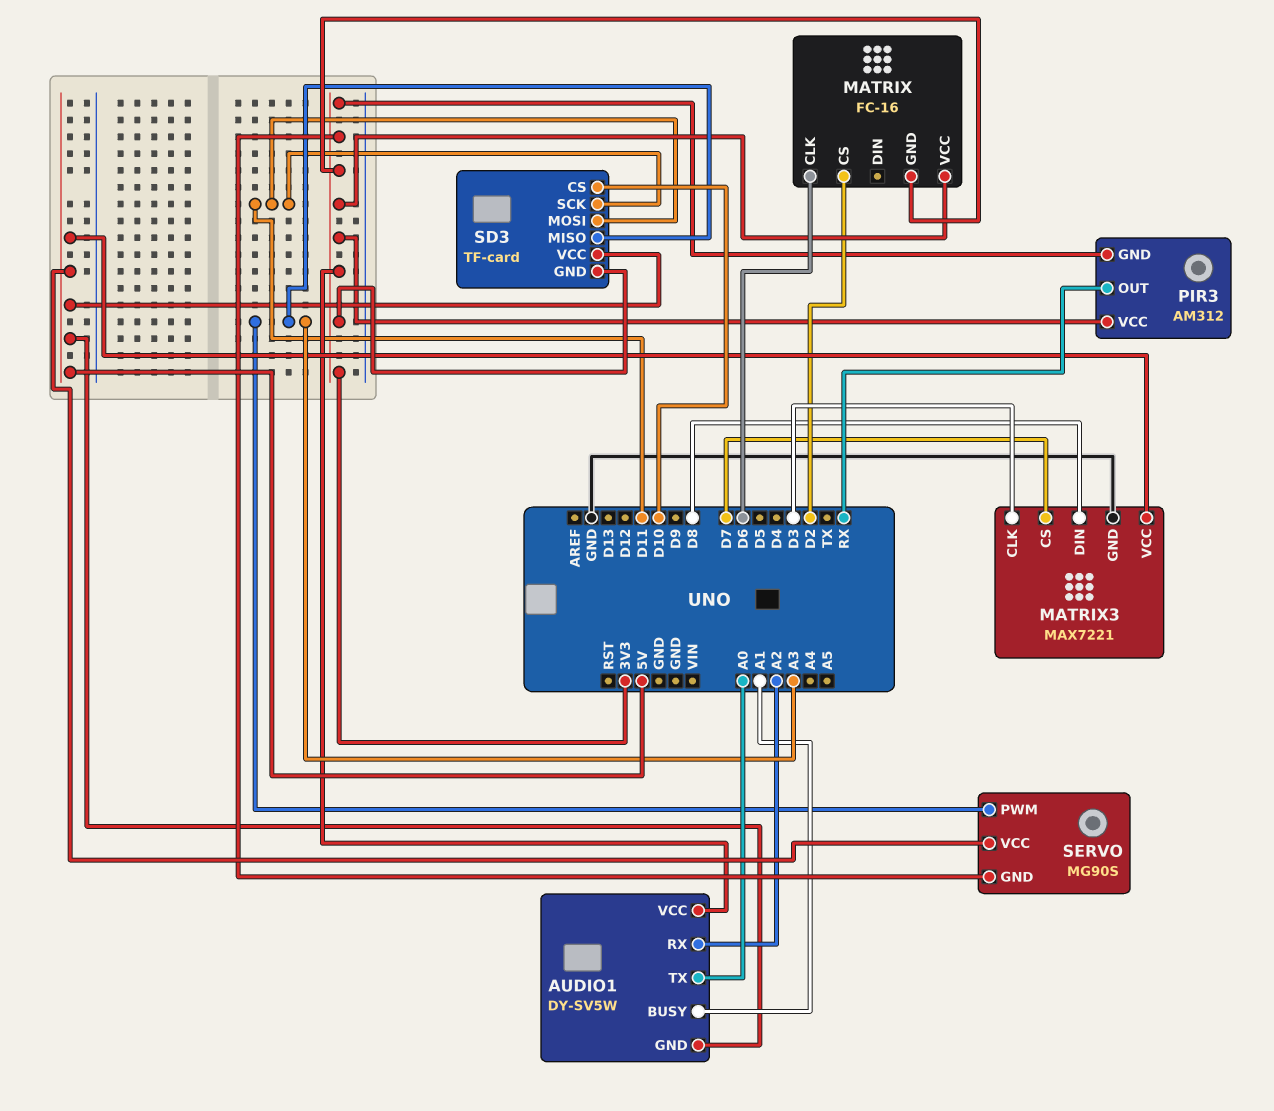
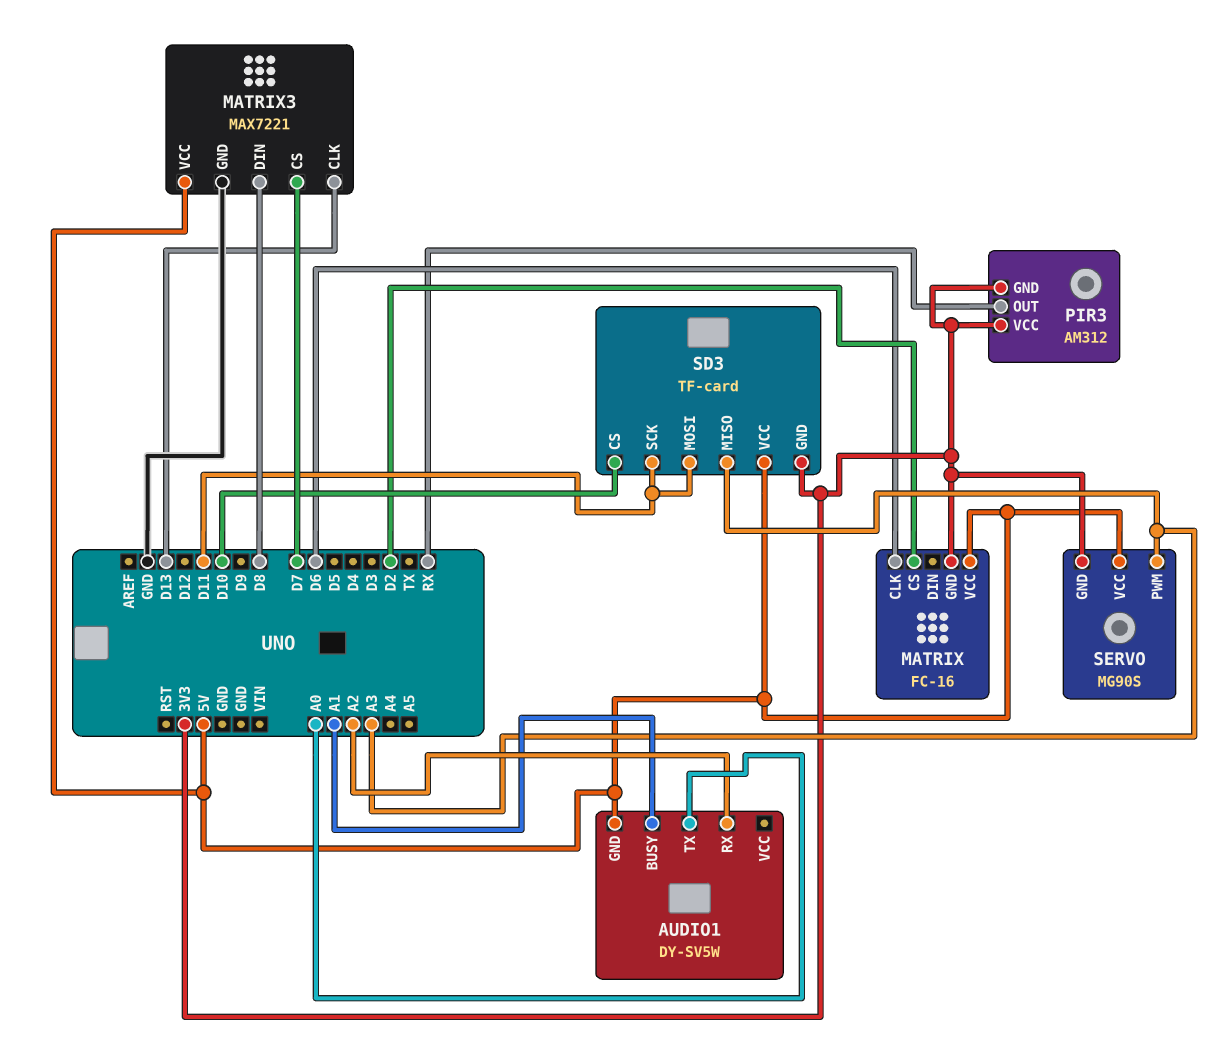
AUDIO1 pin VCC: 3V3 -> none
MATRIX pin VCC: 3V3 -> 5V
MATRIX3 pin CLK: D3 -> D13

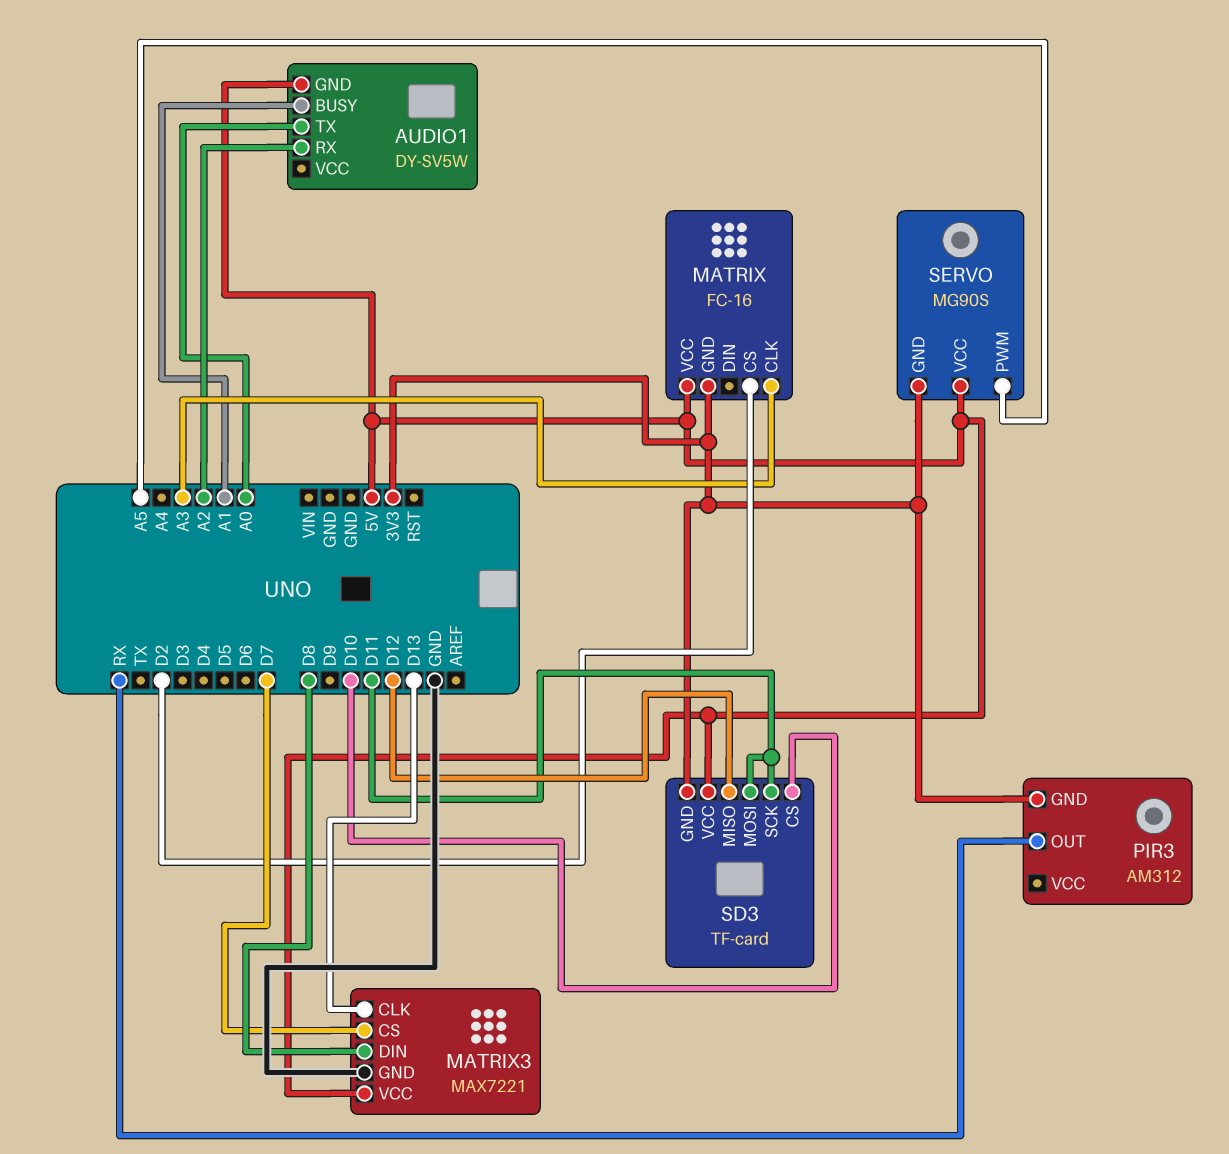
MATRIX pin CLK: D6 -> A3
PIR3 pin VCC: 3V3 -> none
SD3 pin MISO: A3 -> D12
SERVO pin PWM: A3 -> A5

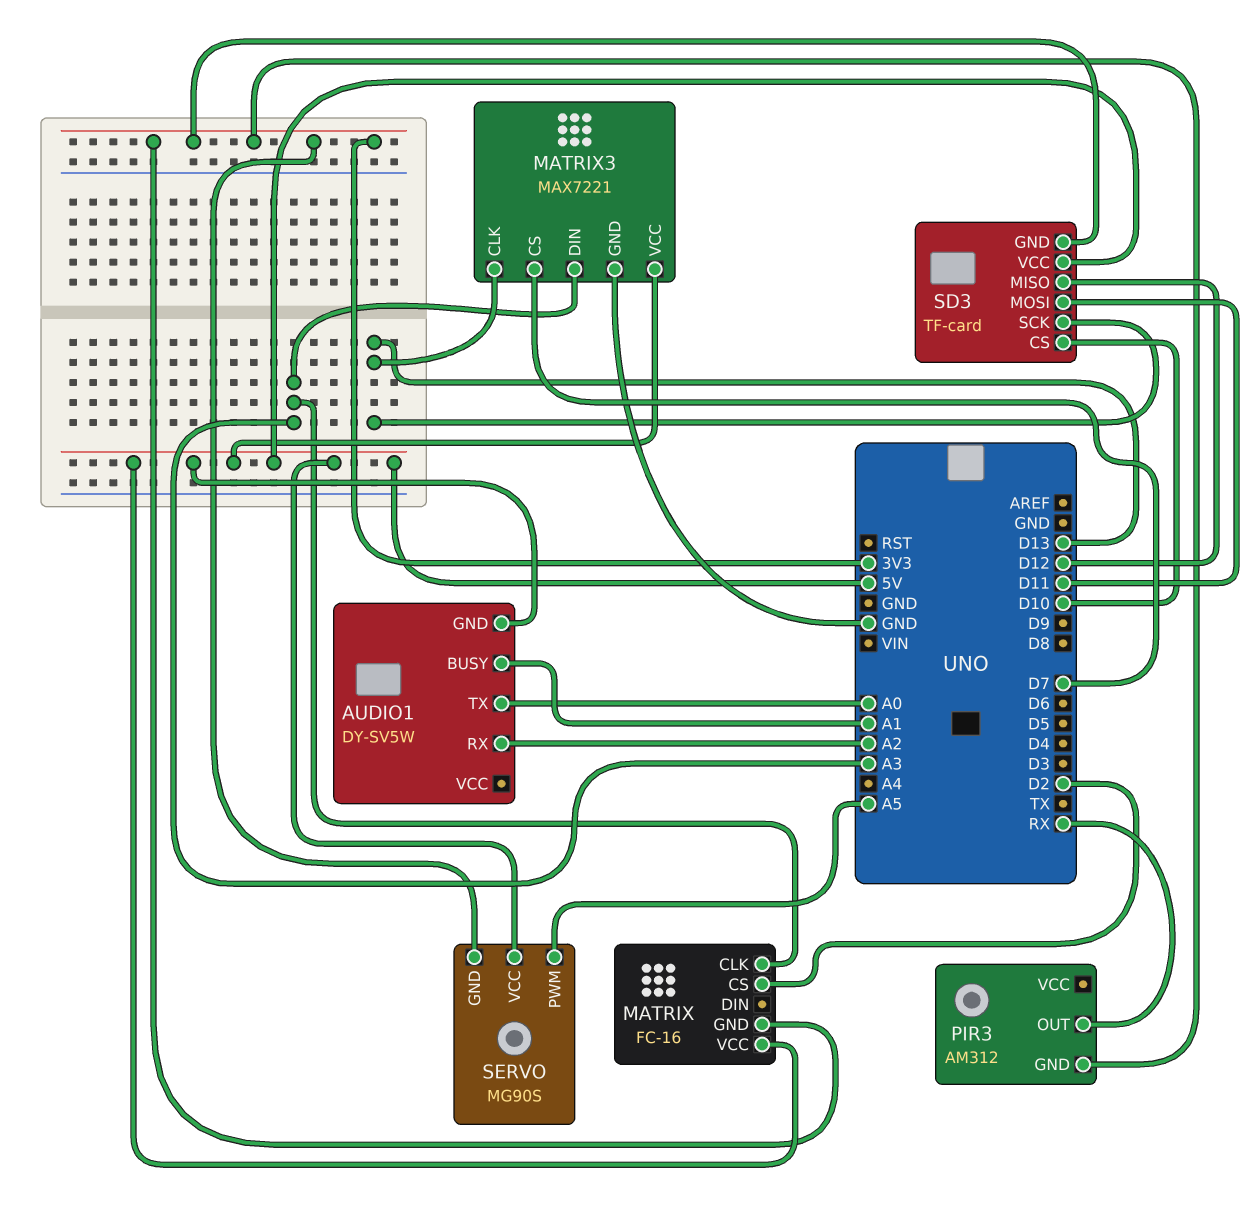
MATRIX3 pin DIN: D8 -> A3
SD3 pin SCK: D11 -> D13

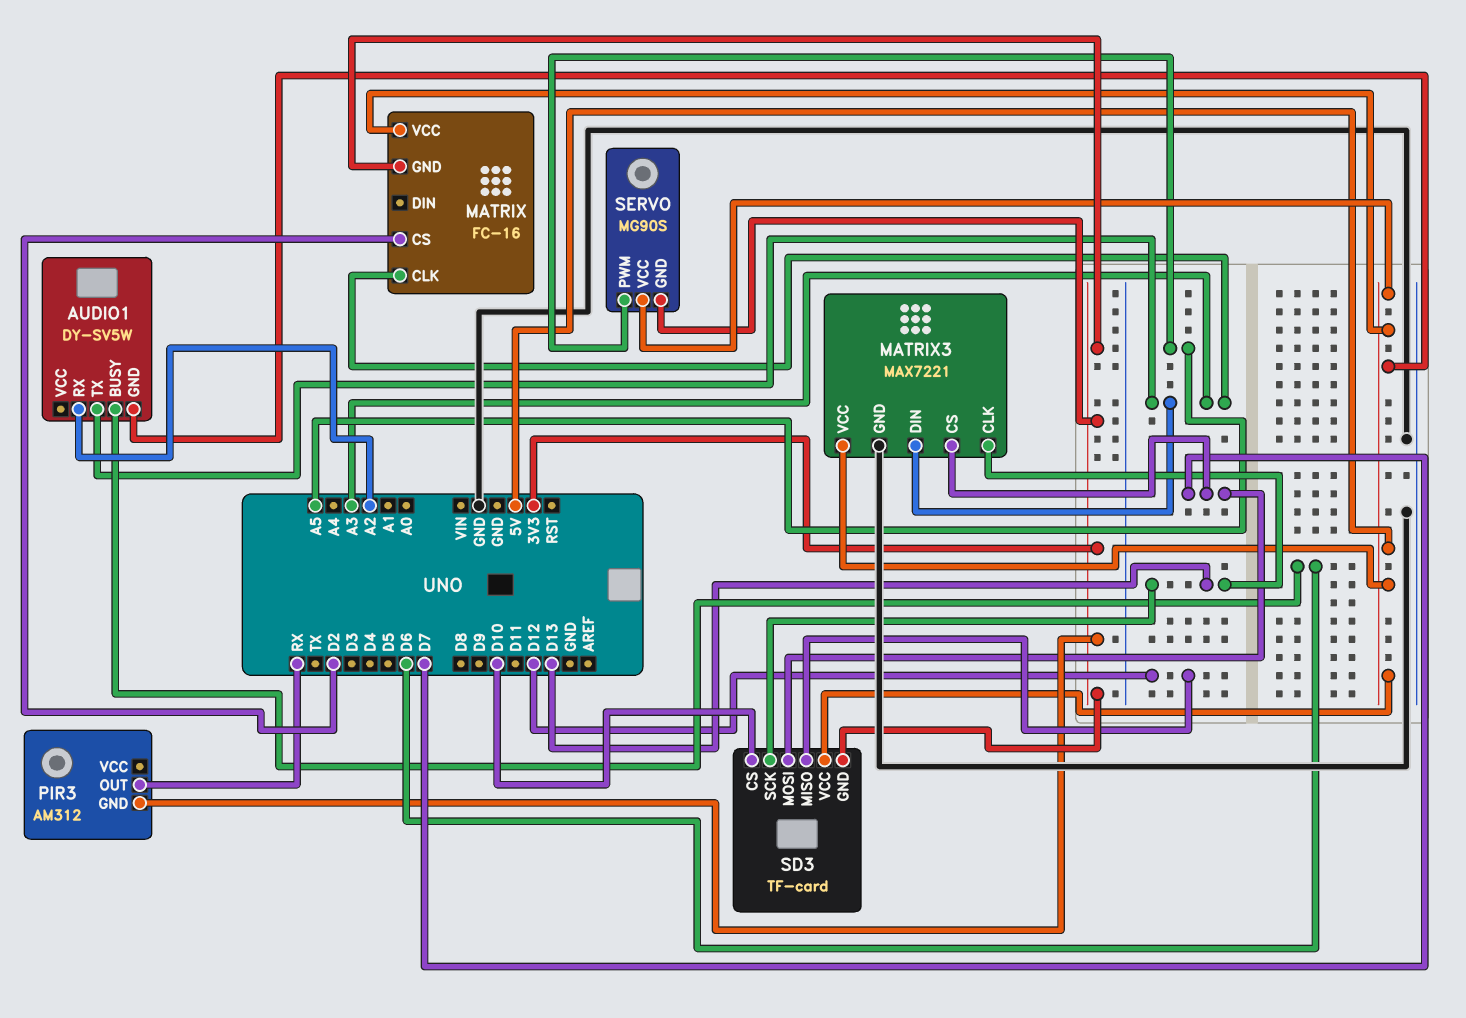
AUDIO1 pin BUSY: A1 -> D6
AUDIO1 pin TX: A0 -> A3
SD3 pin MOSI: D11 -> D7

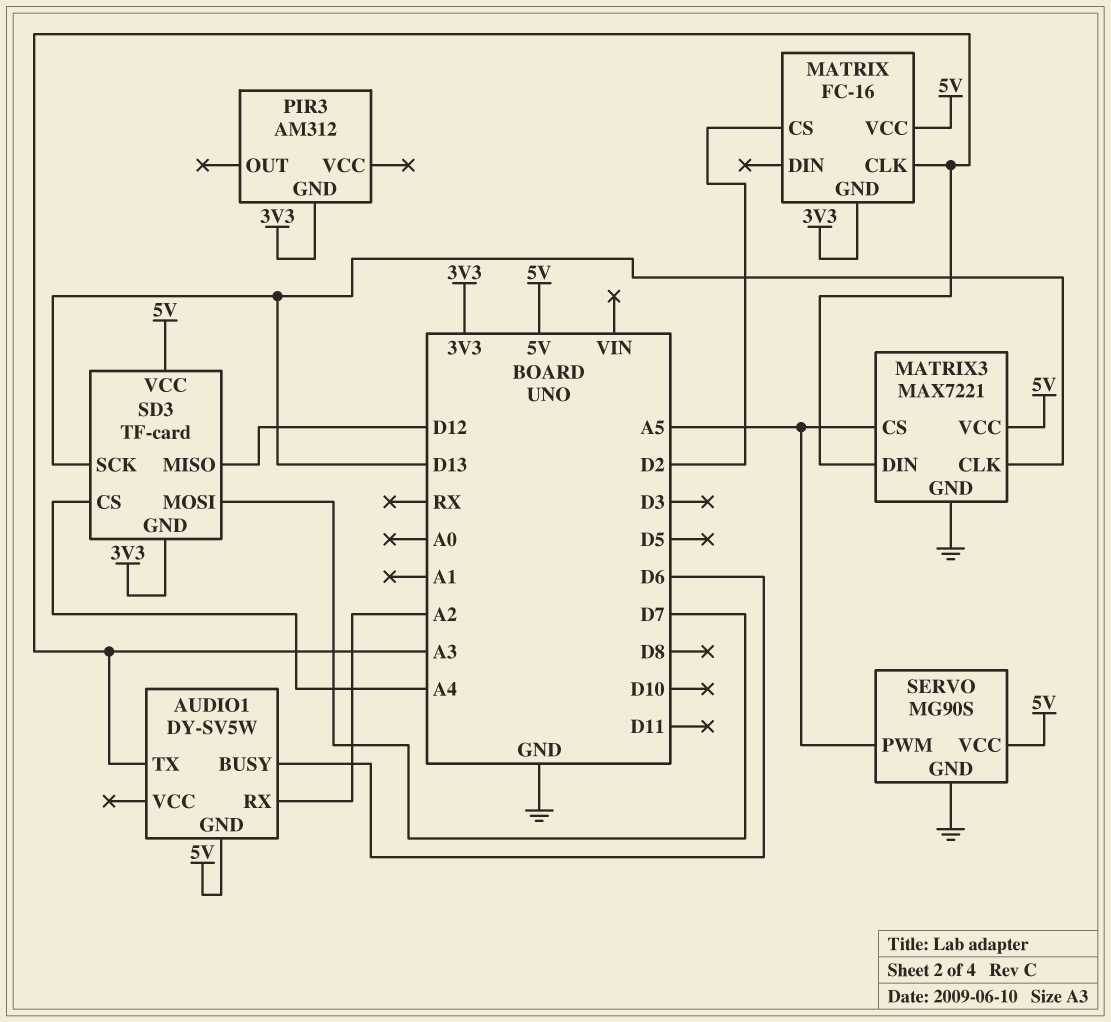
MATRIX3 pin CS: D7 -> A5
PIR3 pin OUT: RX -> none
SD3 pin CS: D10 -> A4
SERVO pin GND: 3V3 -> GND

